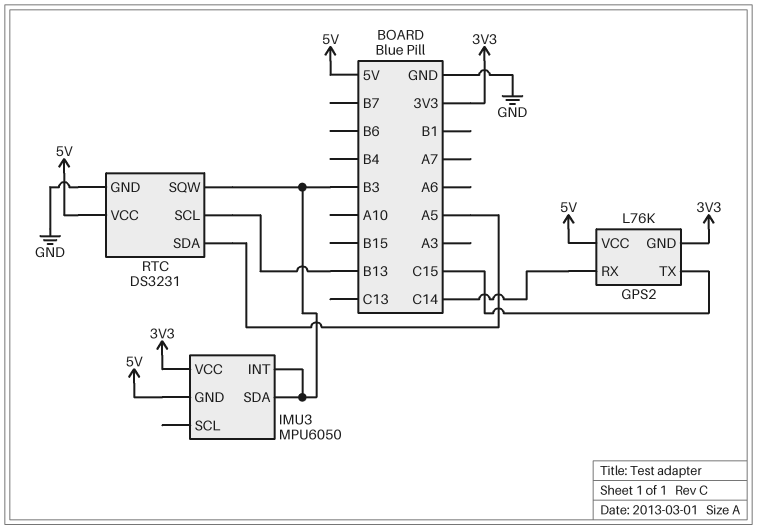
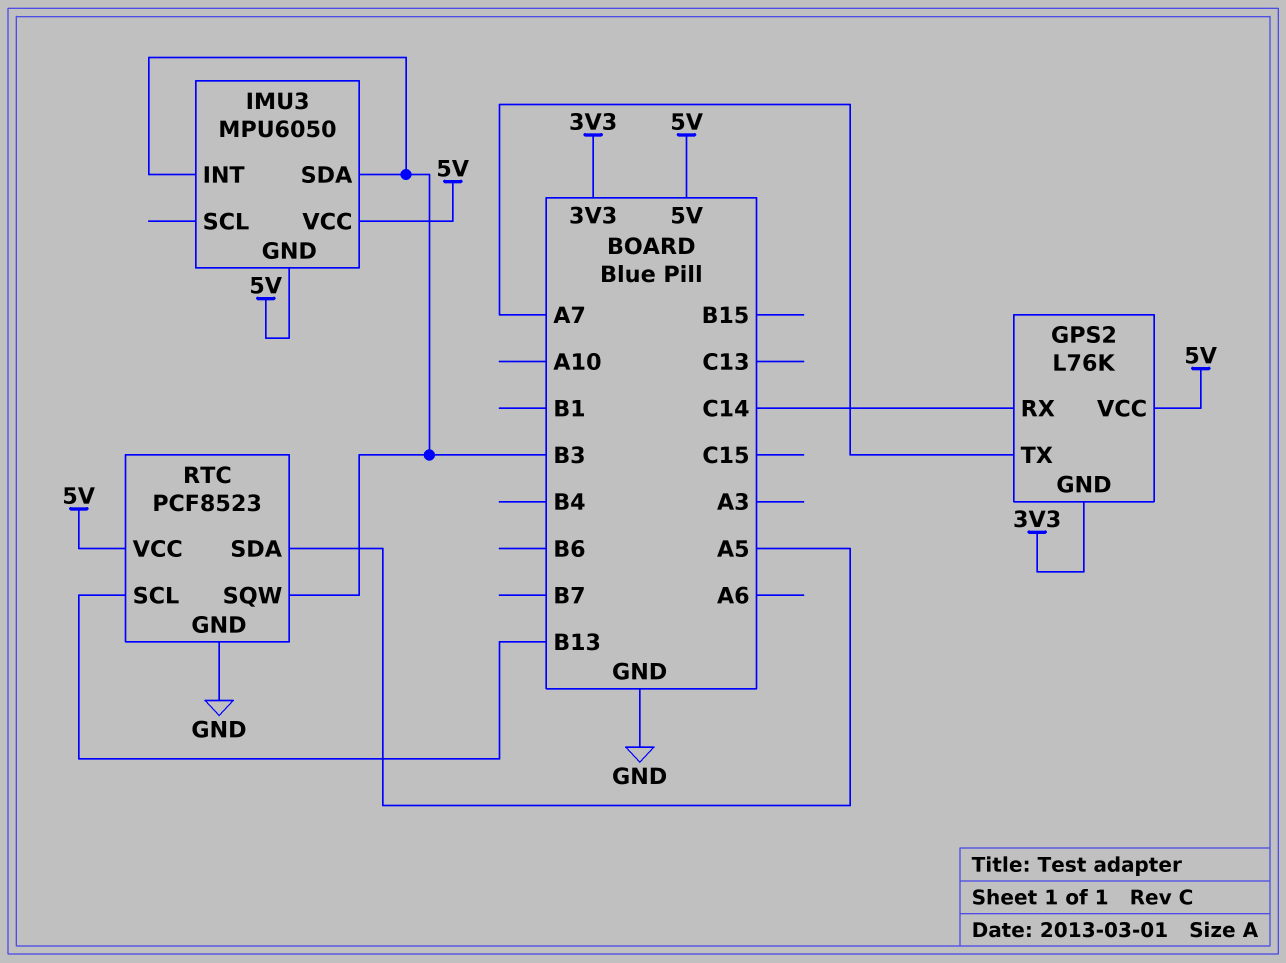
GPS2 pin TX: C15 -> A7
IMU3 pin VCC: 3V3 -> 5V
RTC: DS3231 -> PCF8523

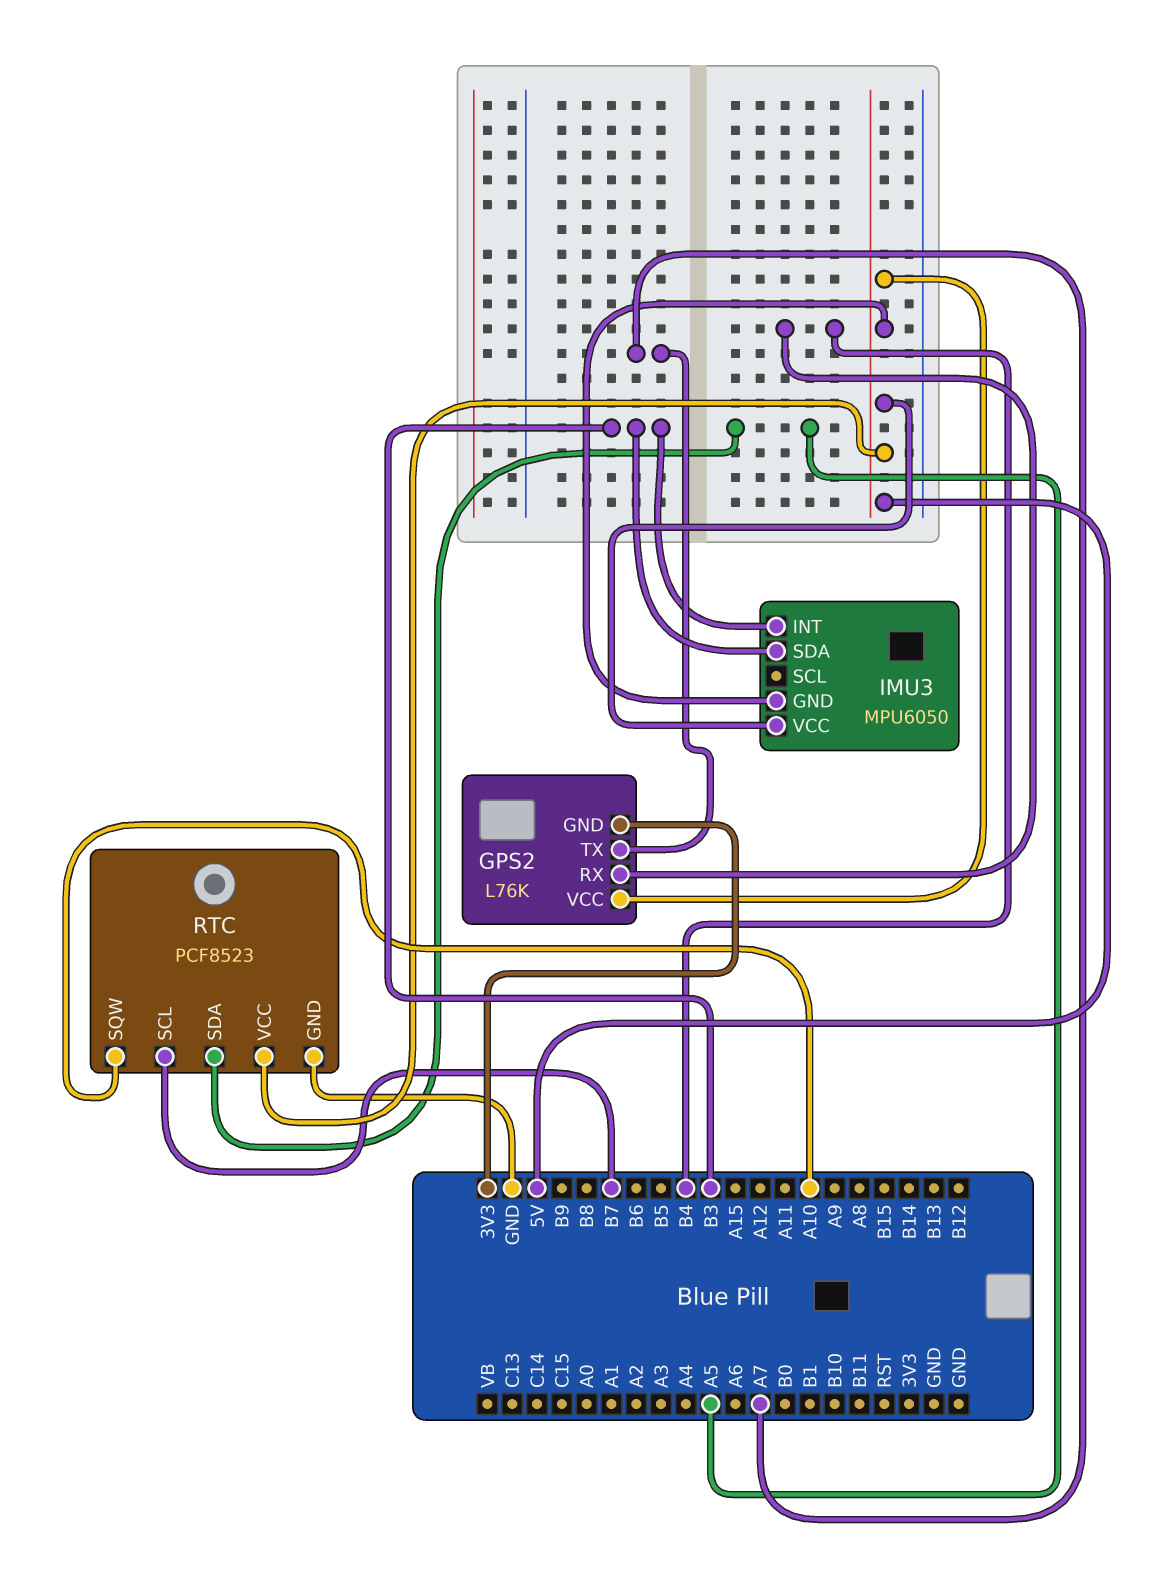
GPS2 pin RX: C14 -> B4
RTC pin SCL: B13 -> B7
RTC pin SQW: B3 -> A10

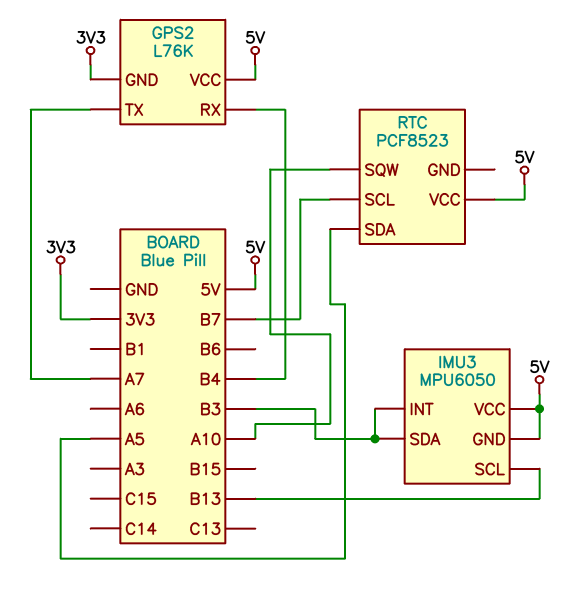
IMU3 pin SCL: none -> B13
RTC pin GND: GND -> none

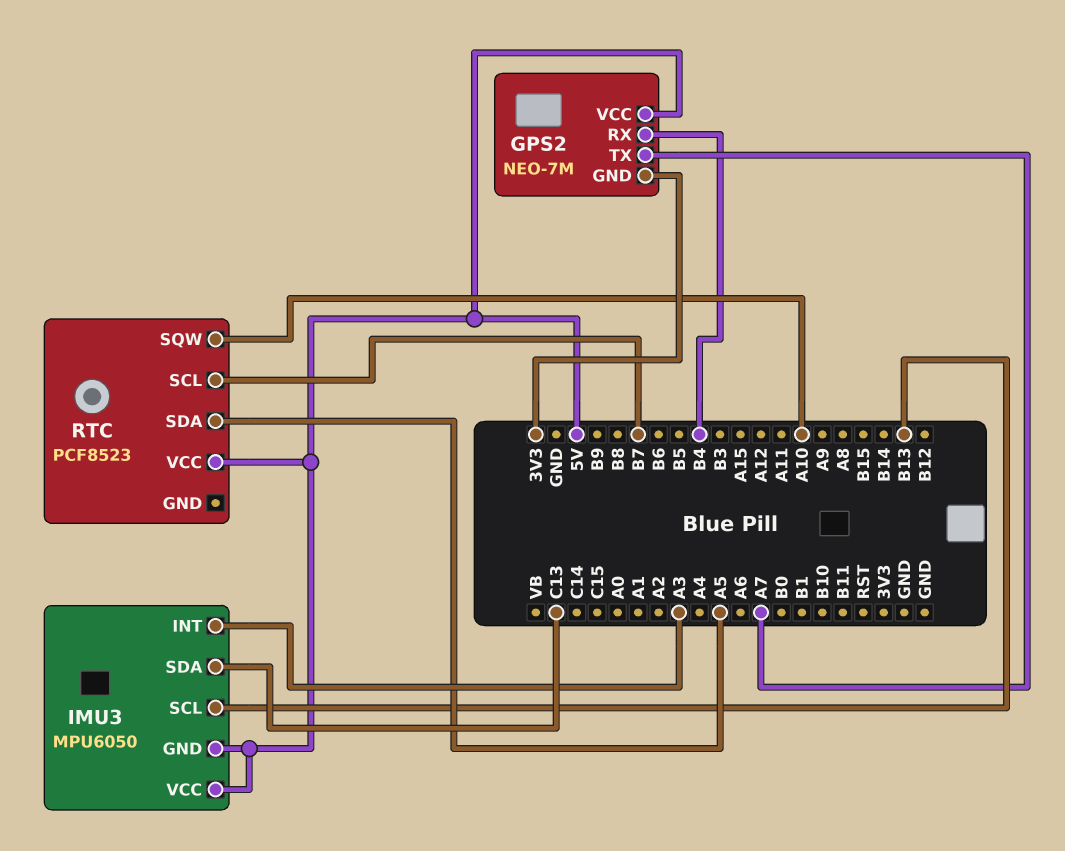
GPS2: L76K -> NEO-7M
IMU3 pin INT: B3 -> A3
IMU3 pin SDA: B3 -> C13

